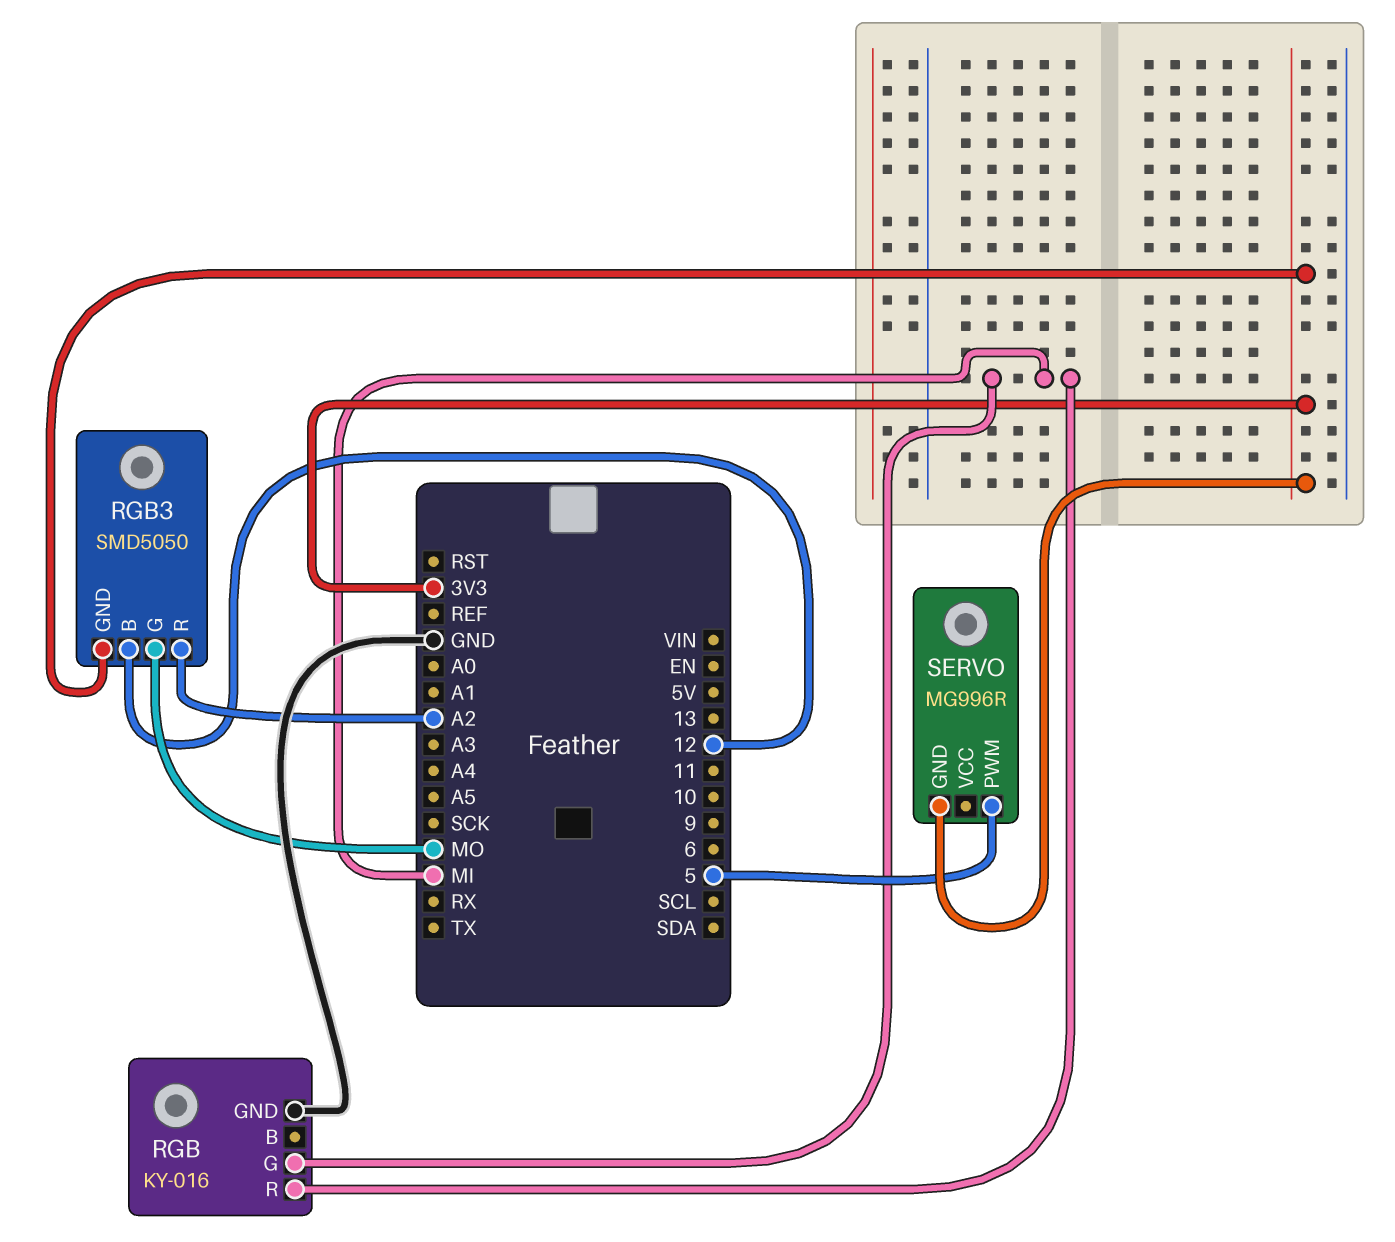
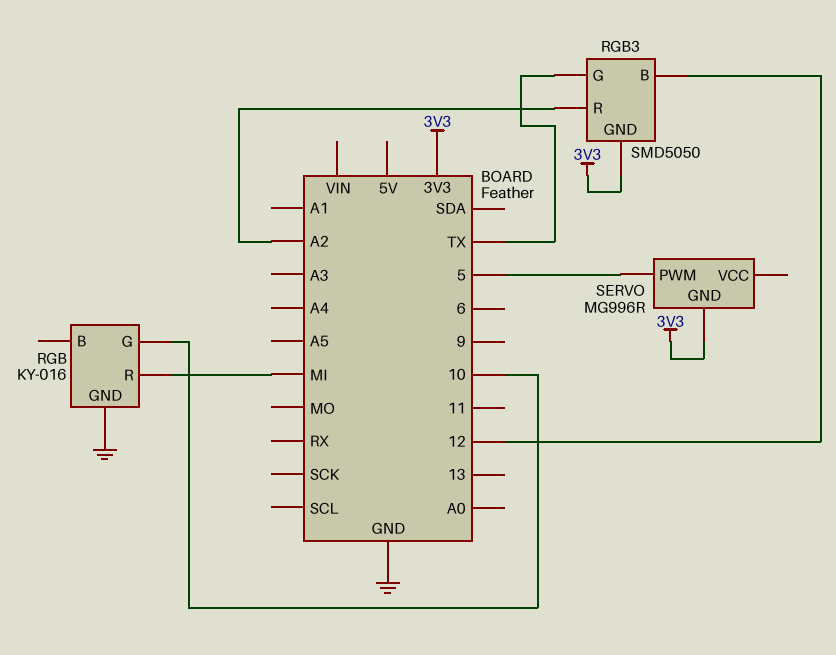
RGB pin G: MI -> 10
RGB3 pin G: MO -> TX

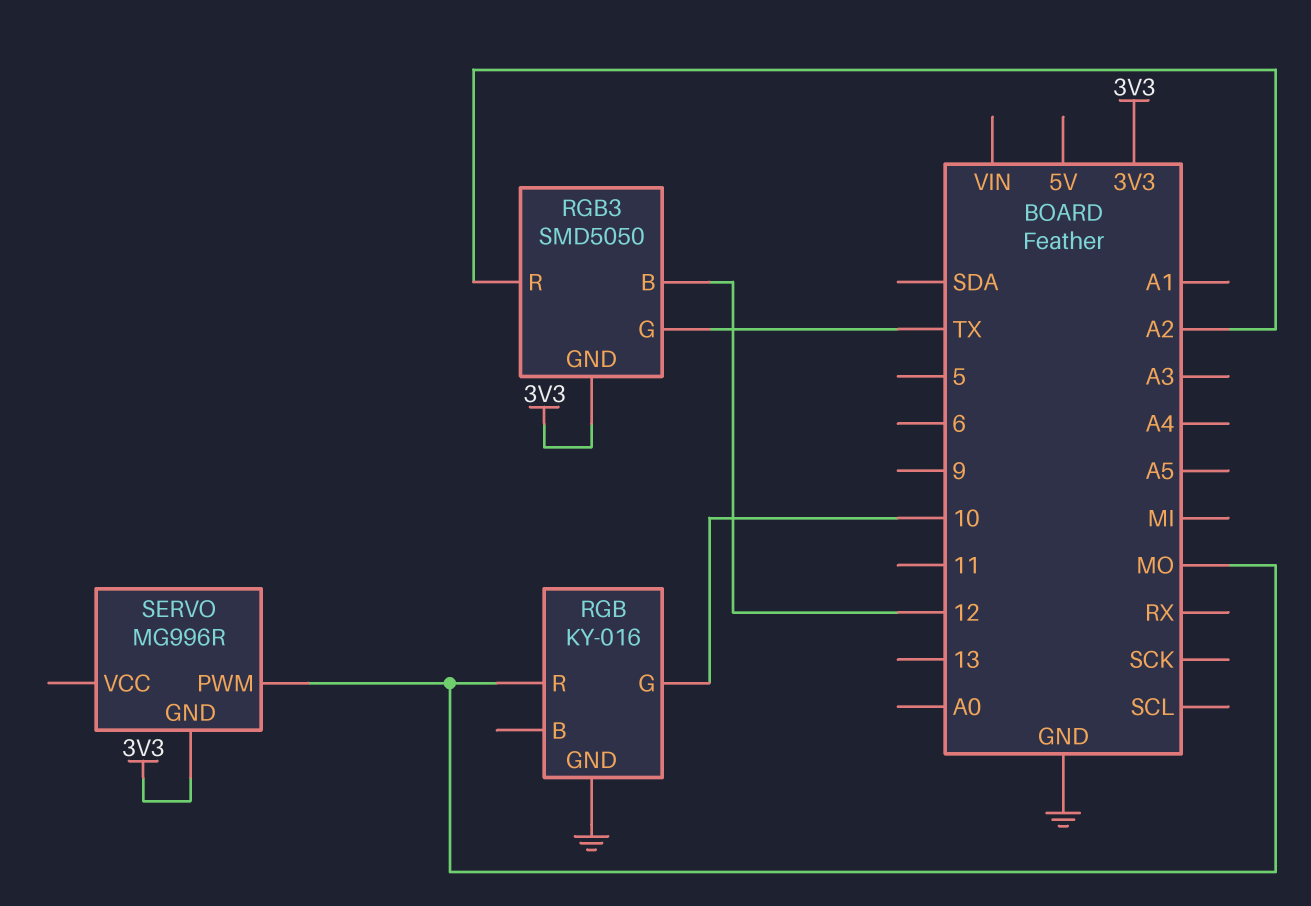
RGB pin R: MI -> MO
SERVO pin PWM: 5 -> MO

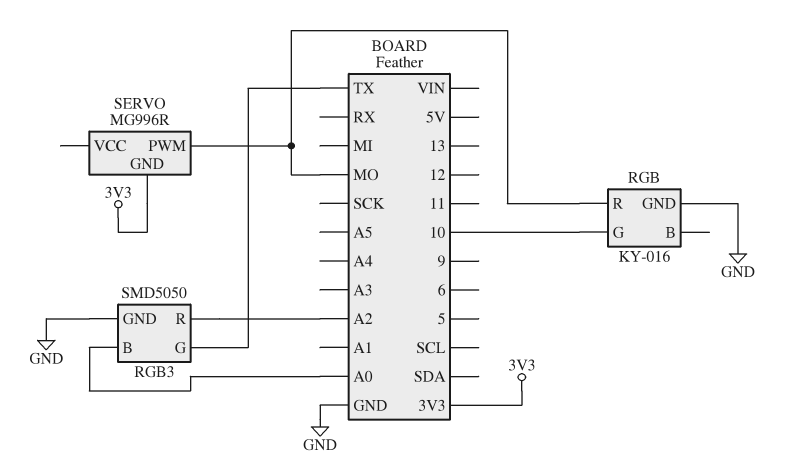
RGB3 pin B: 12 -> A0
RGB3 pin GND: 3V3 -> GND

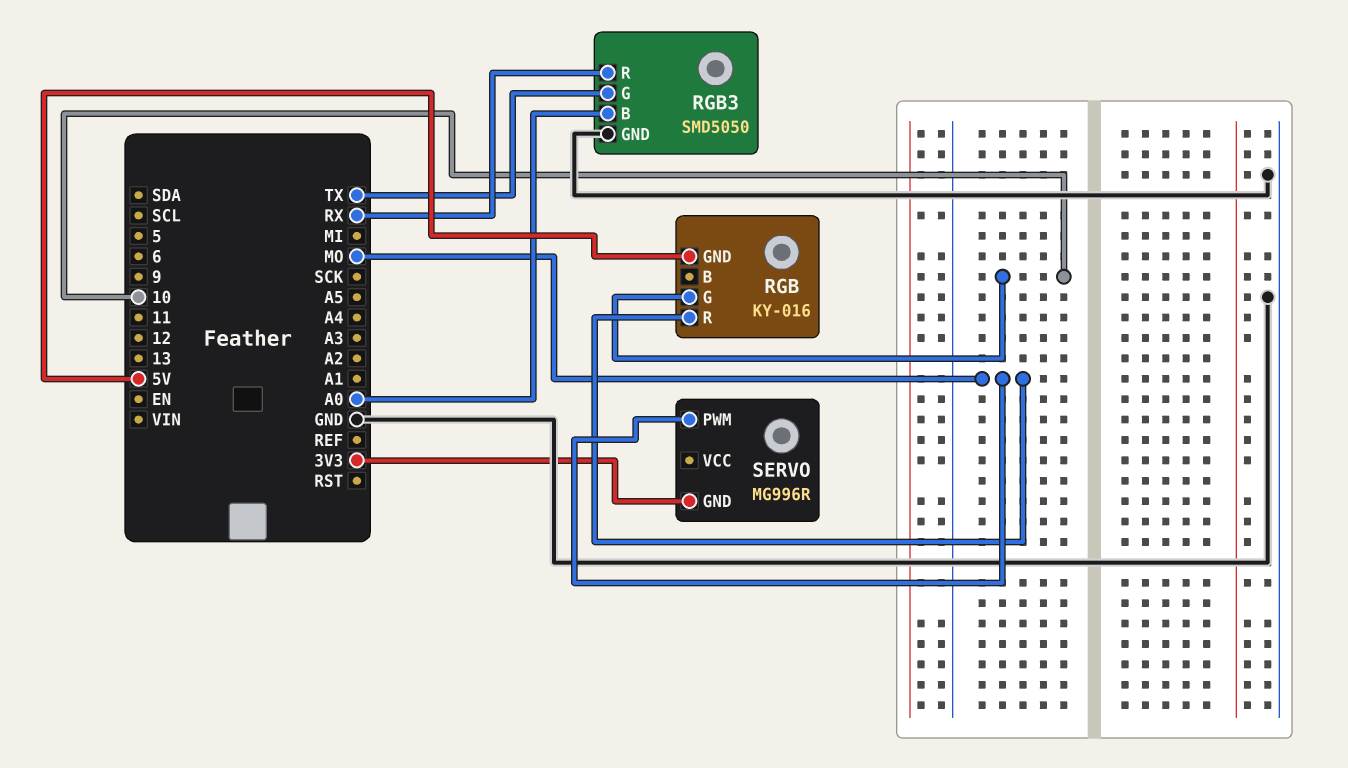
RGB pin GND: GND -> 5V
RGB3 pin R: A2 -> RX

